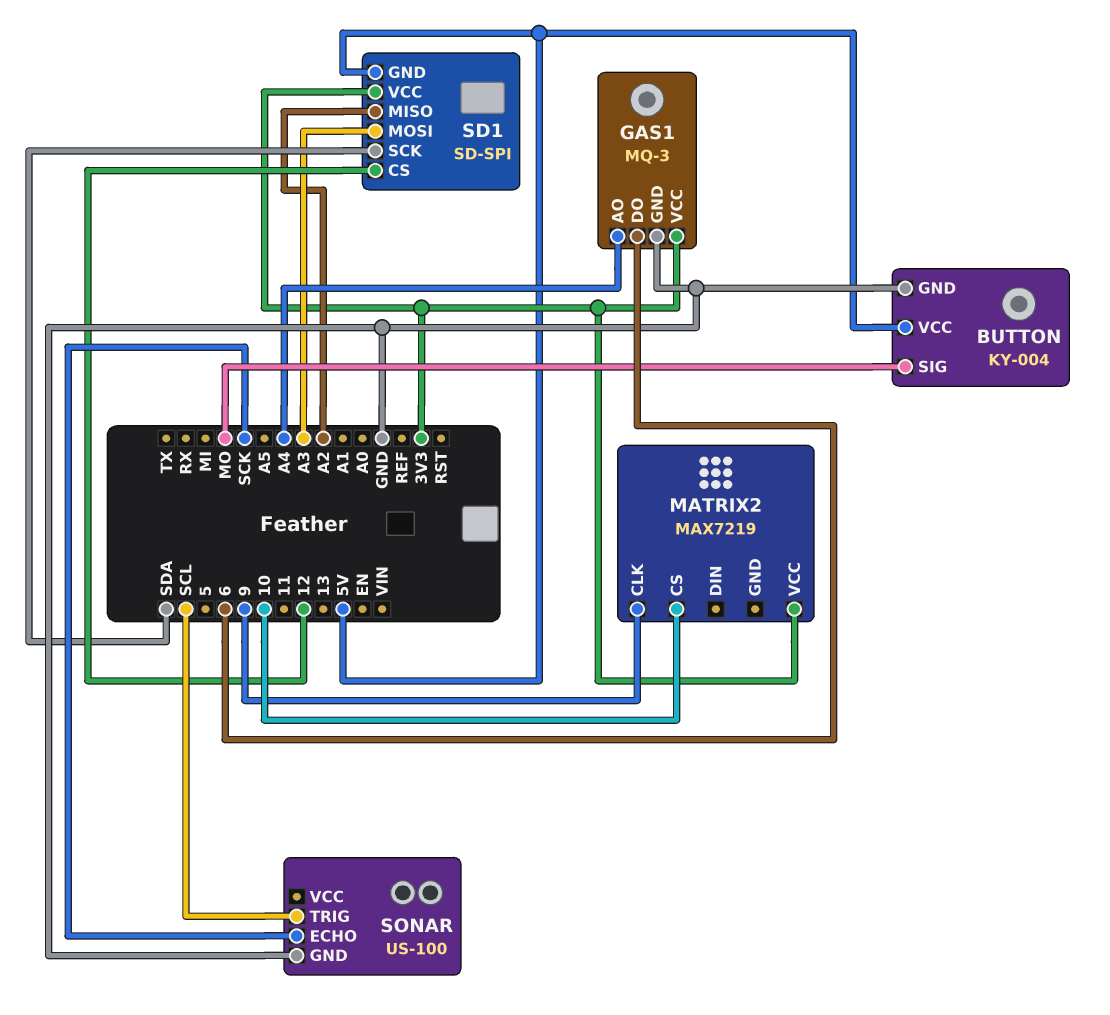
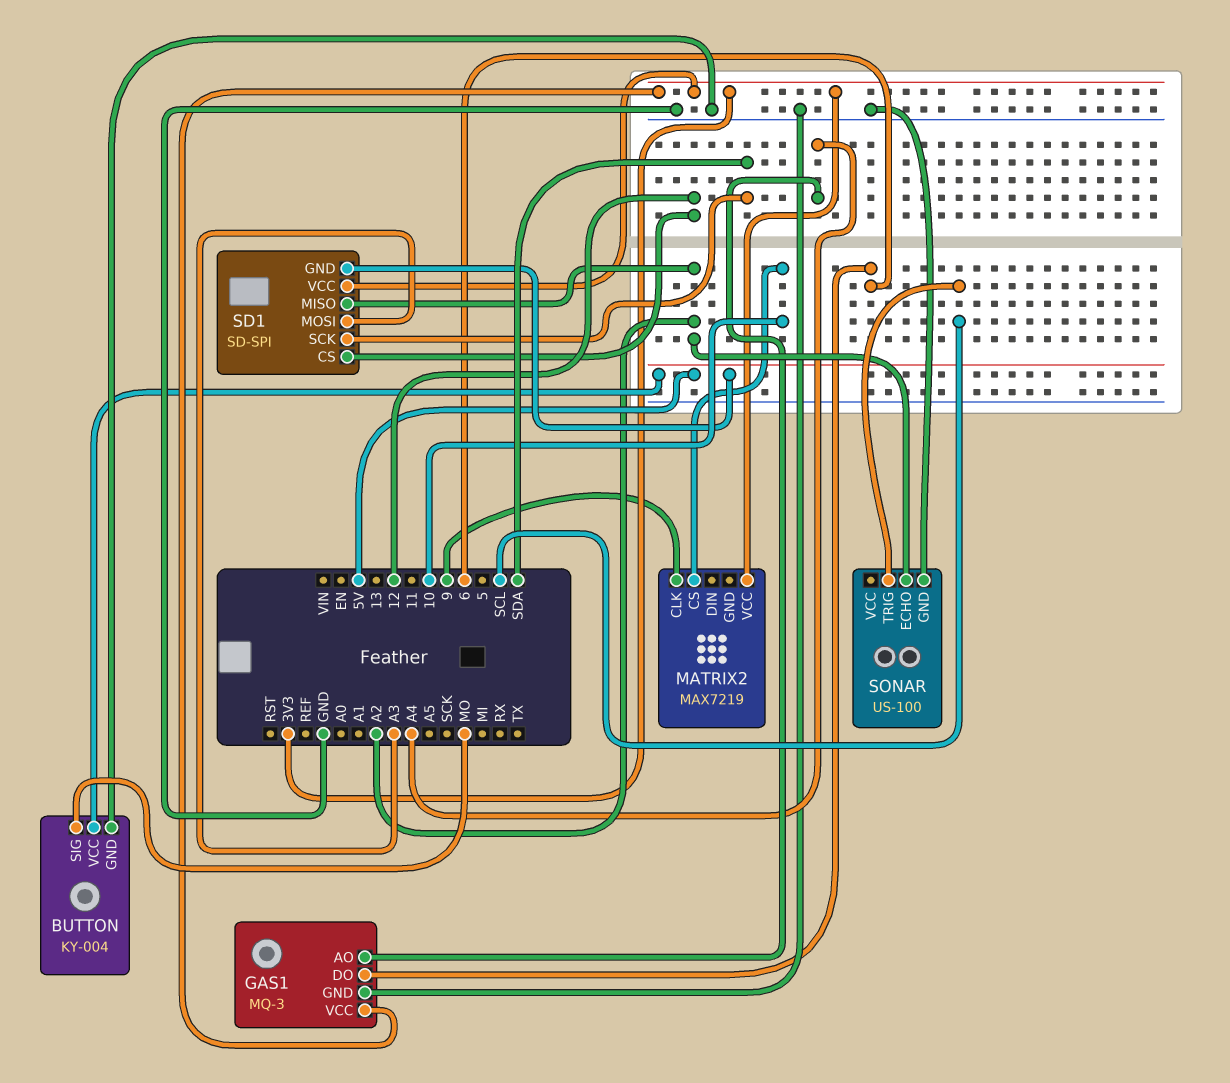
SONAR pin ECHO: SCK -> A2

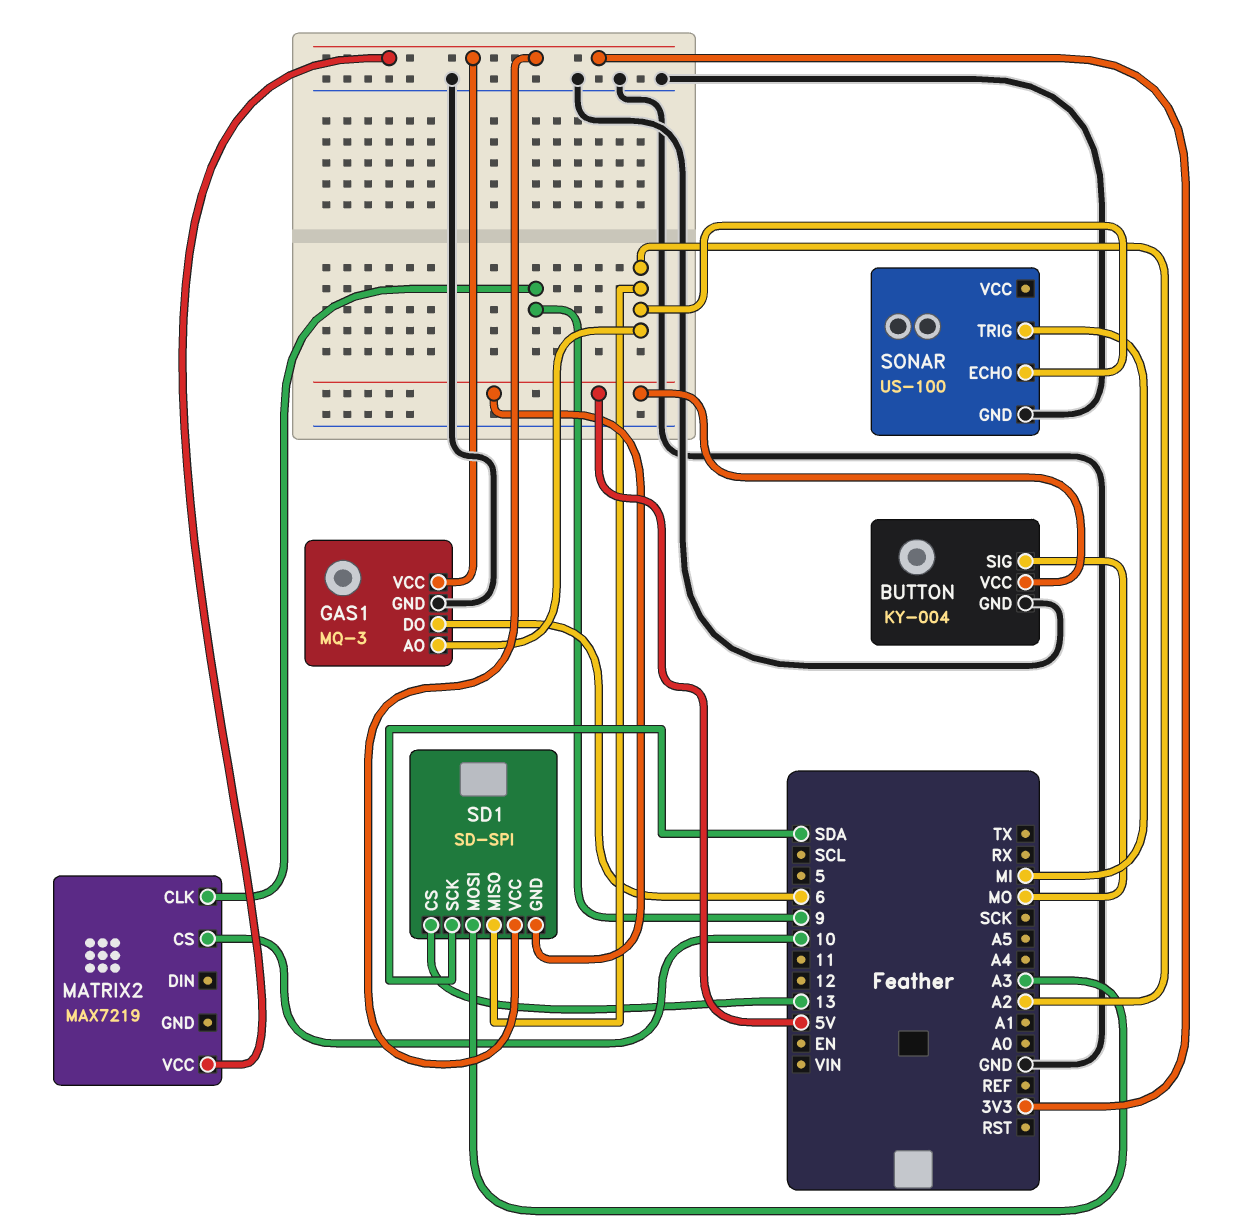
GAS1 pin AO: A4 -> A2
SD1 pin CS: 12 -> 13
SONAR pin TRIG: SCL -> MI

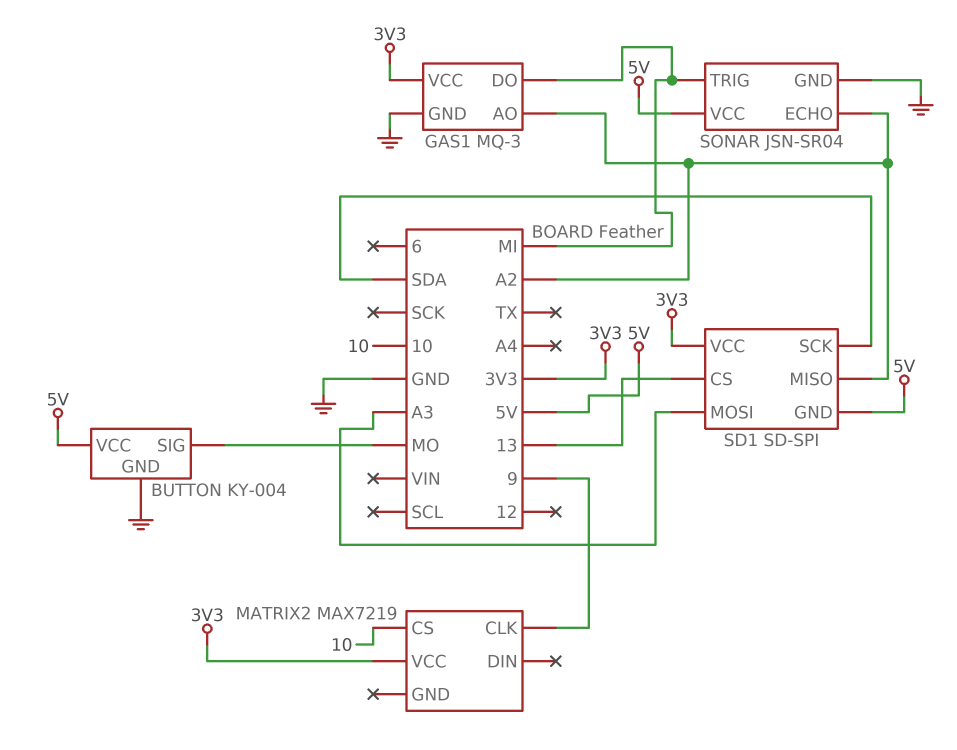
GAS1 pin DO: 6 -> MI
SONAR: US-100 -> JSN-SR04
SONAR pin VCC: none -> 5V

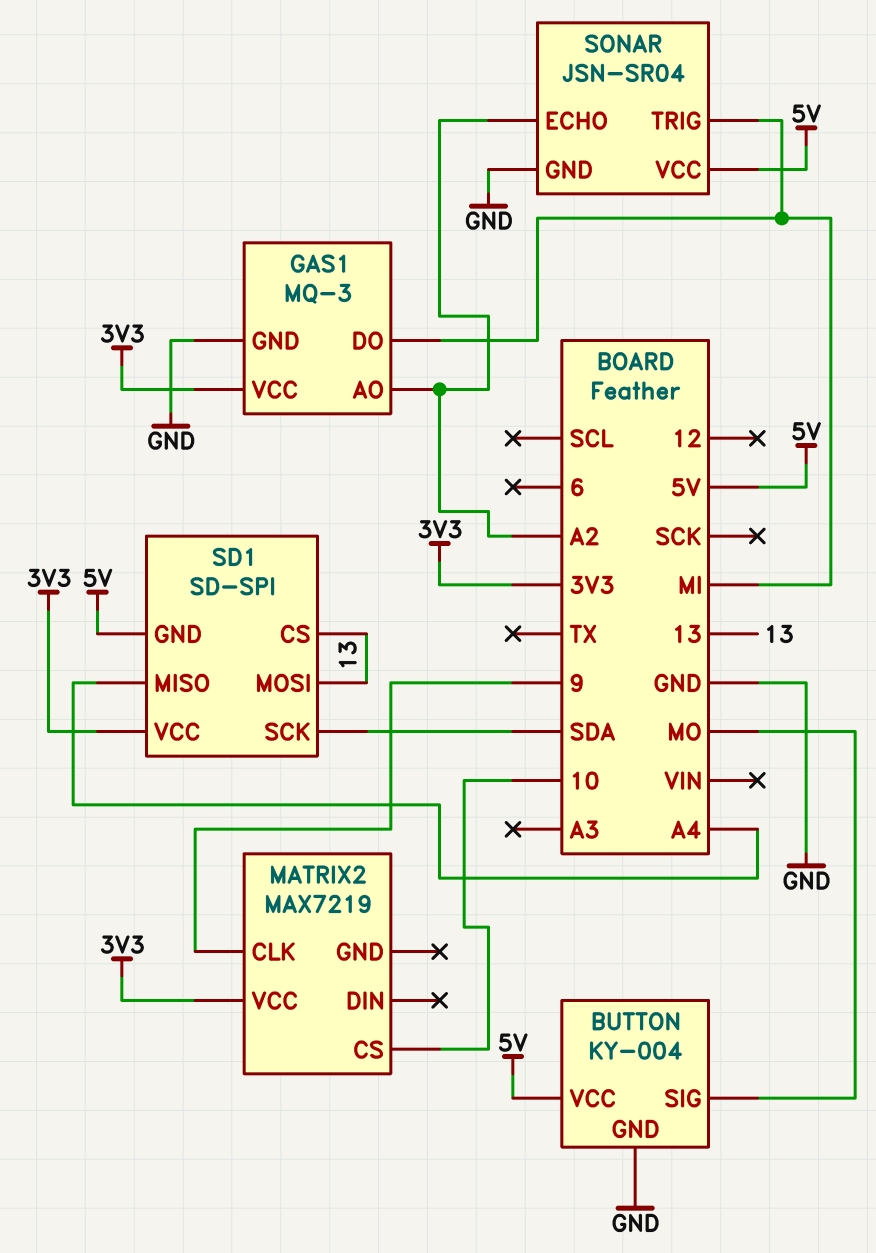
SD1 pin MISO: A2 -> A4
SD1 pin MOSI: A3 -> 13

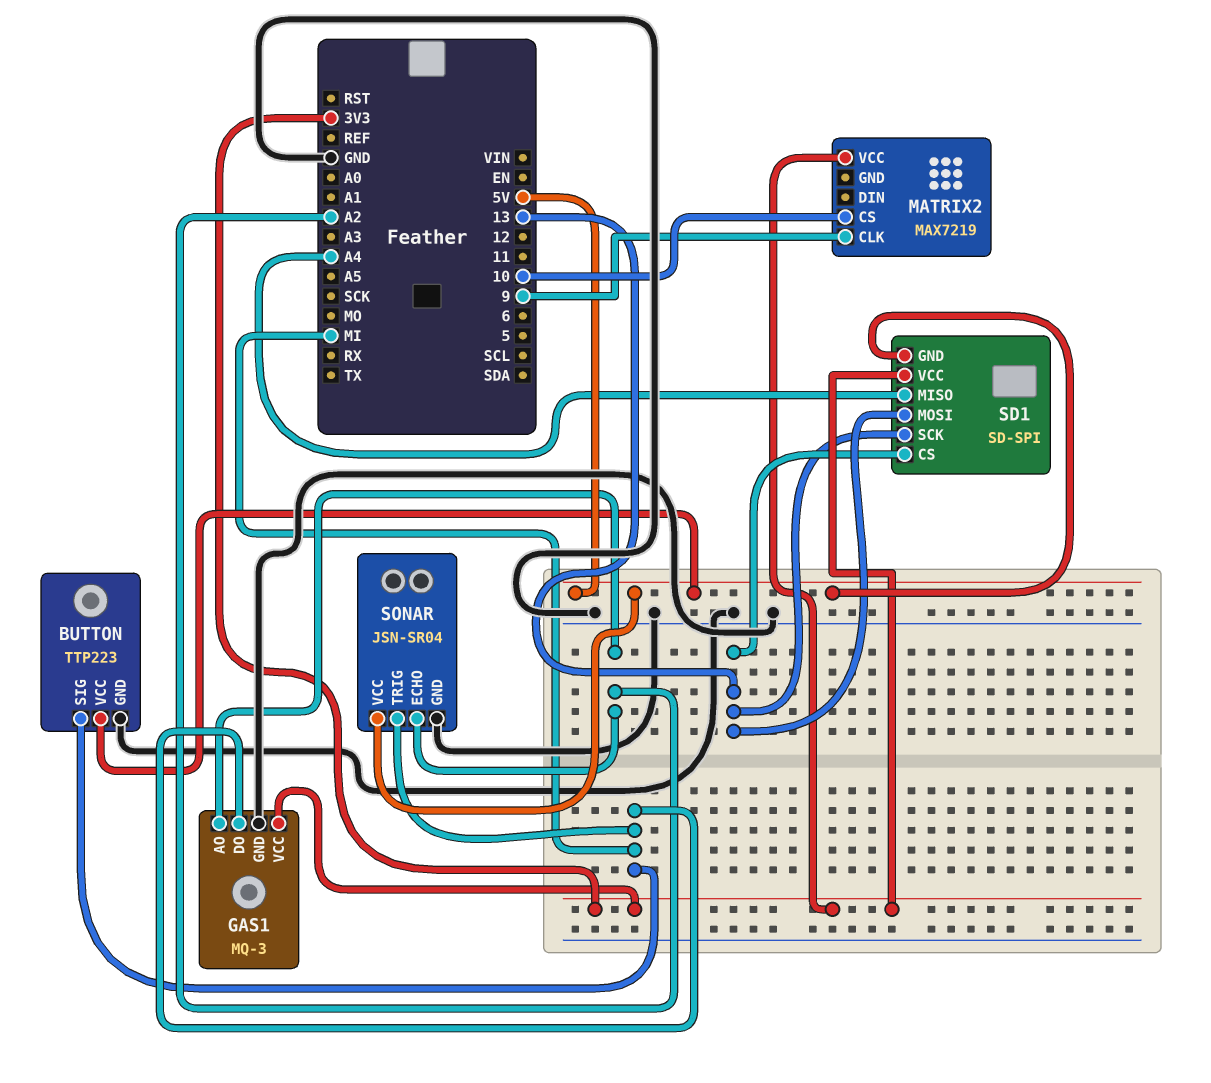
BUTTON: KY-004 -> TTP223
BUTTON pin SIG: MO -> MI
SD1 pin SCK: SDA -> 13

